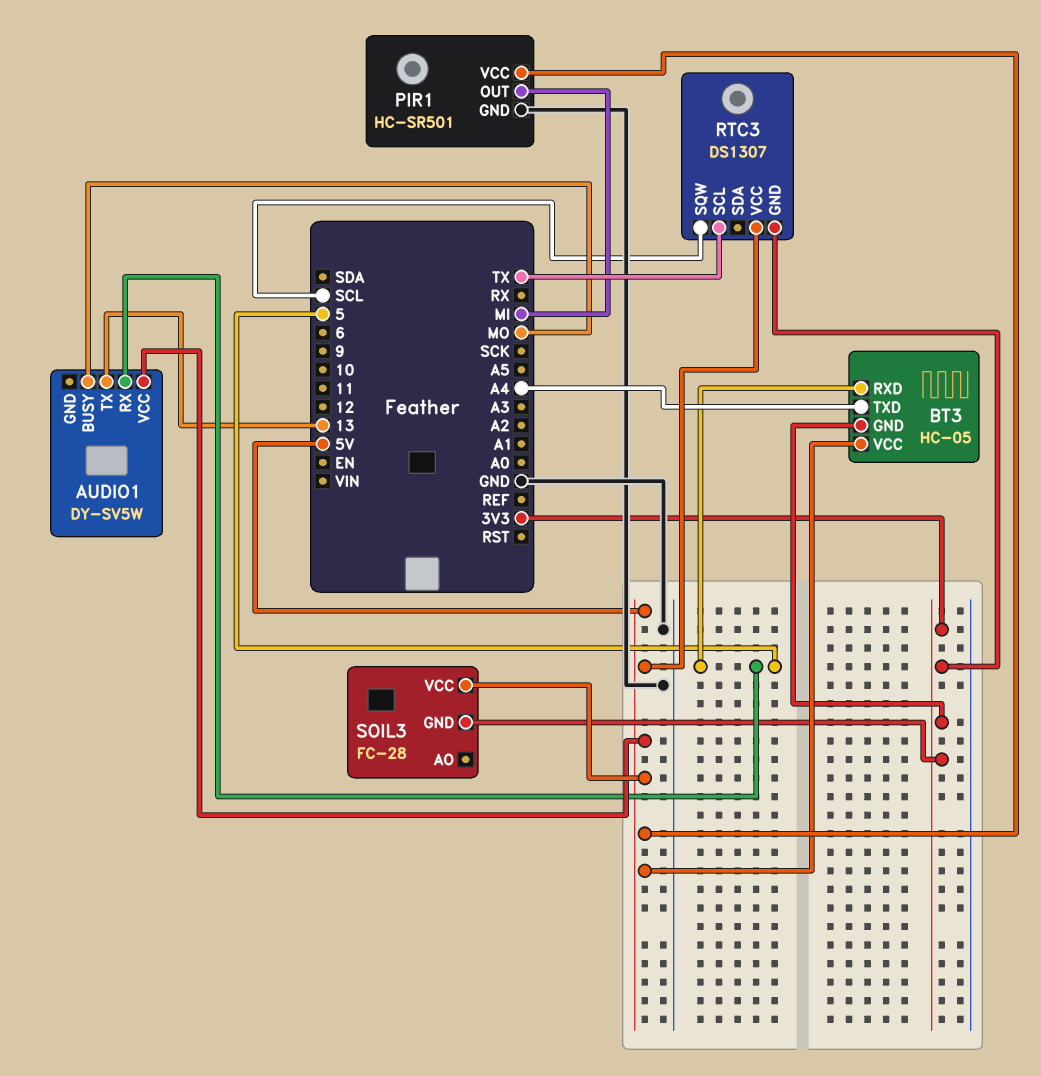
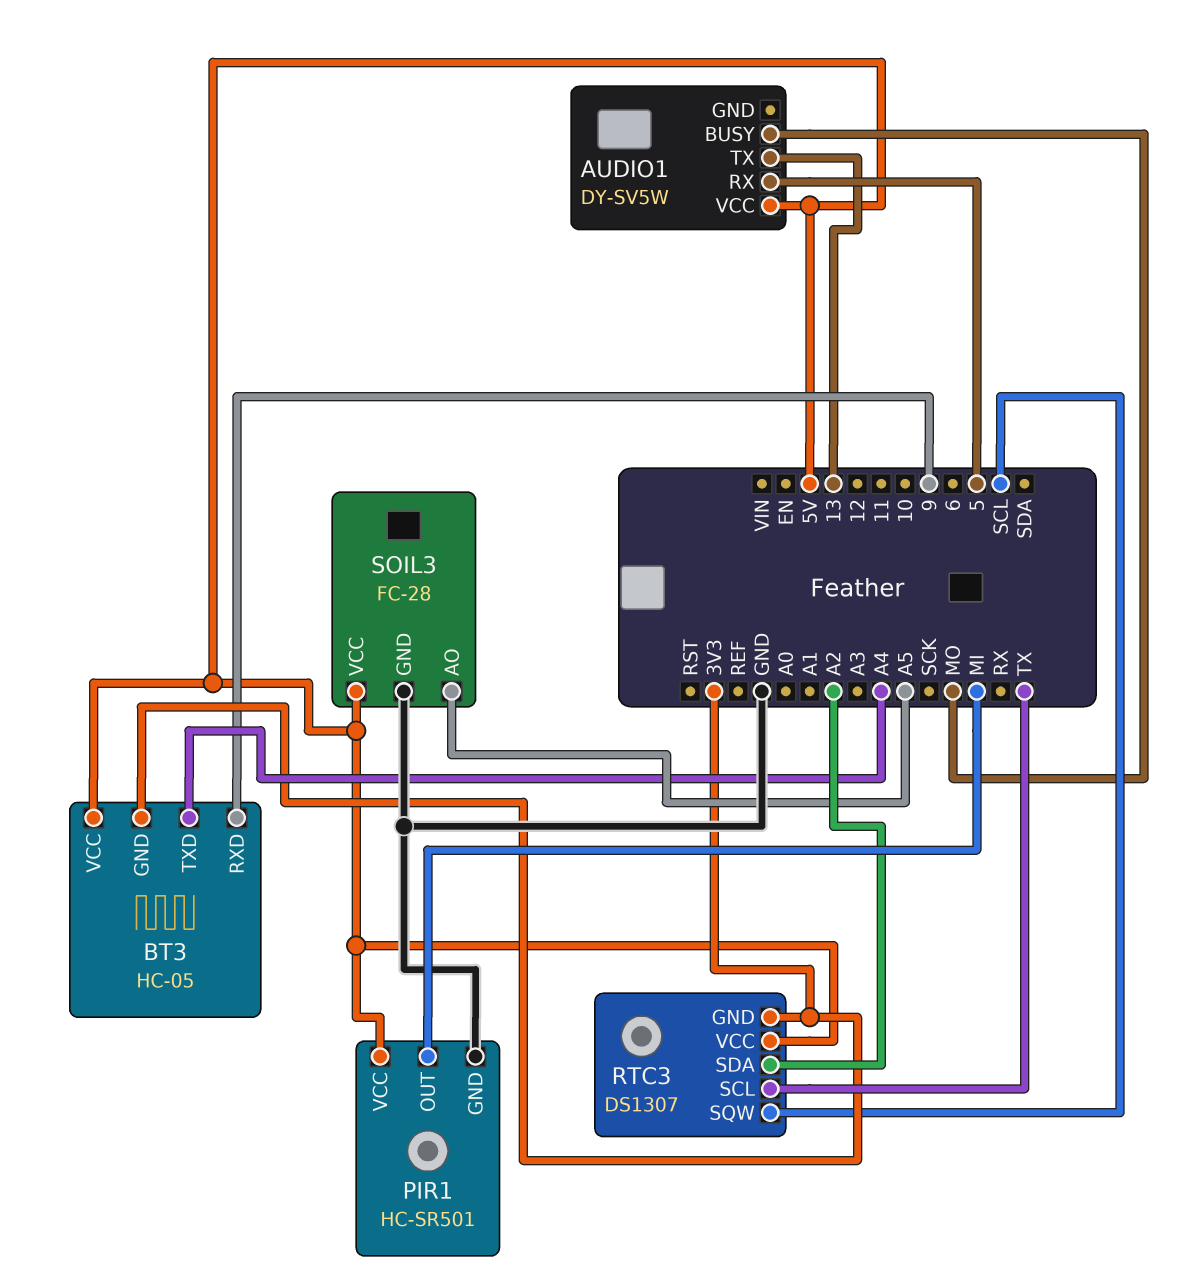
BT3 pin RXD: 5 -> 9
RTC3 pin SDA: none -> A2
SOIL3 pin AO: none -> A5
SOIL3 pin GND: 3V3 -> GND

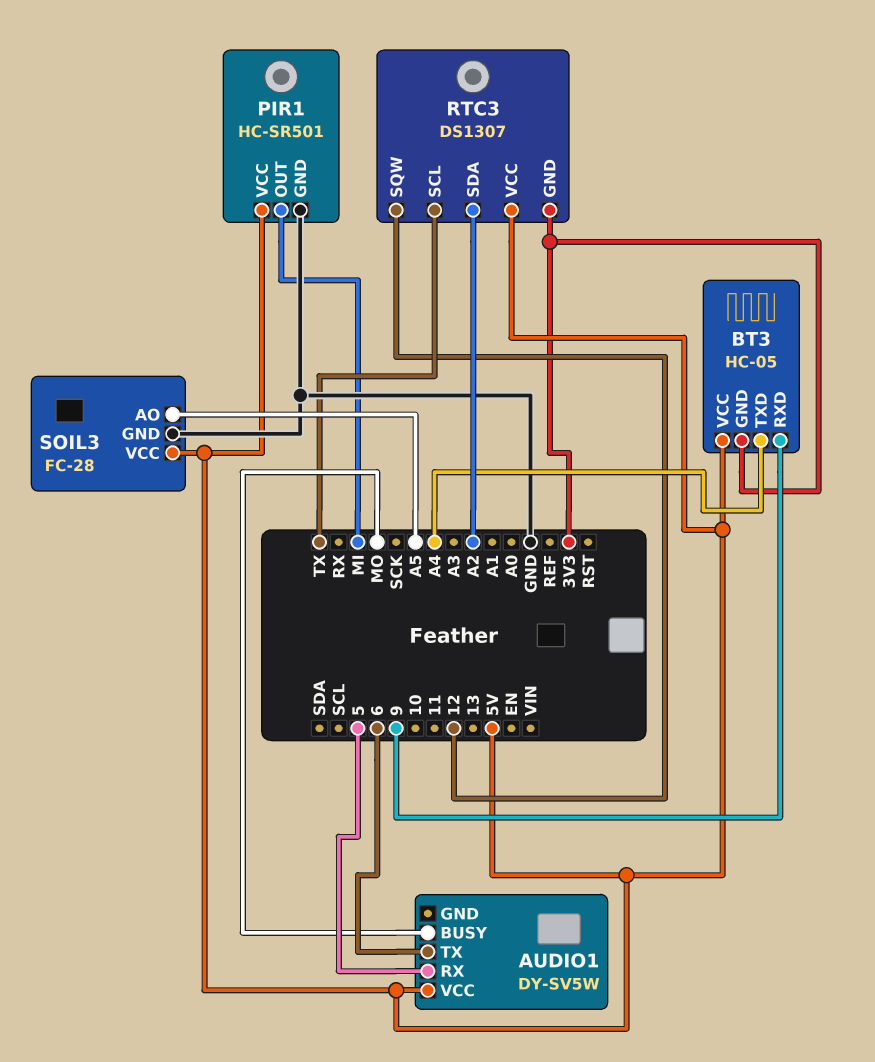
AUDIO1 pin TX: 13 -> 6
RTC3 pin SQW: SCL -> 12

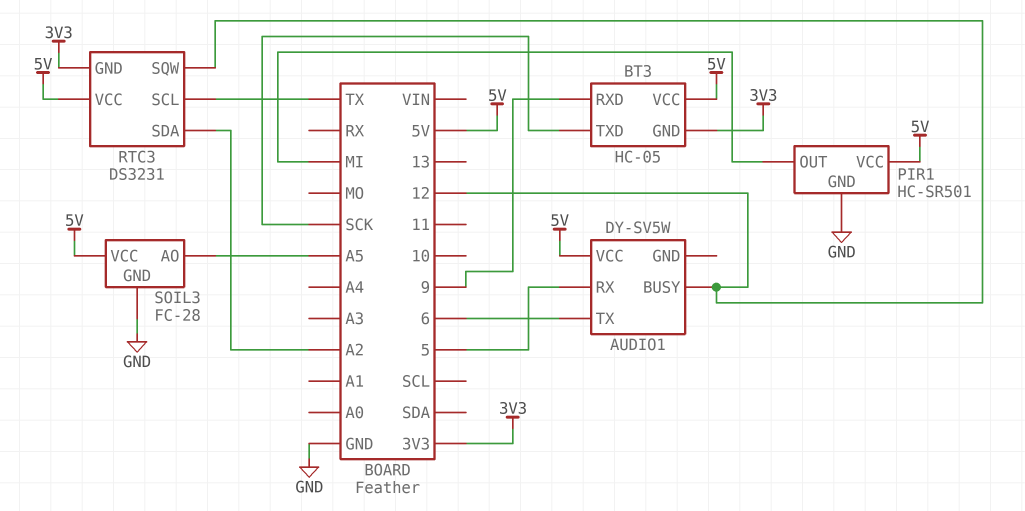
AUDIO1 pin BUSY: MO -> 12
BT3 pin TXD: A4 -> SCK
RTC3: DS1307 -> DS3231

